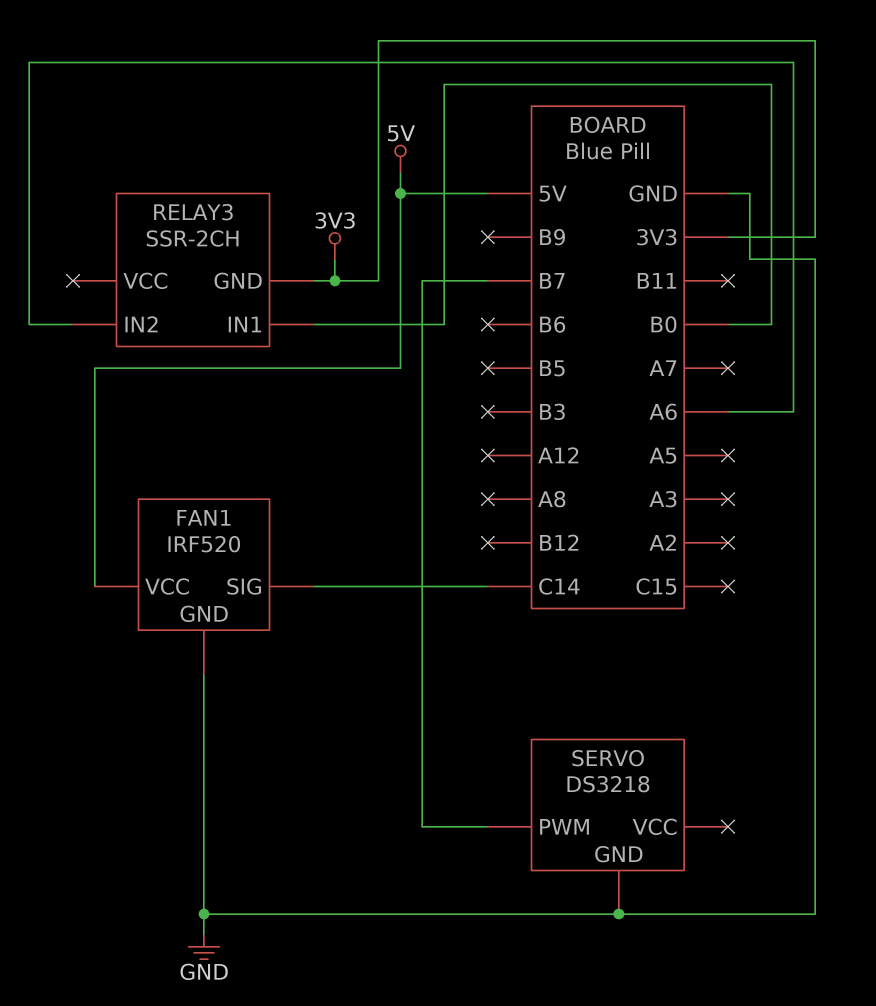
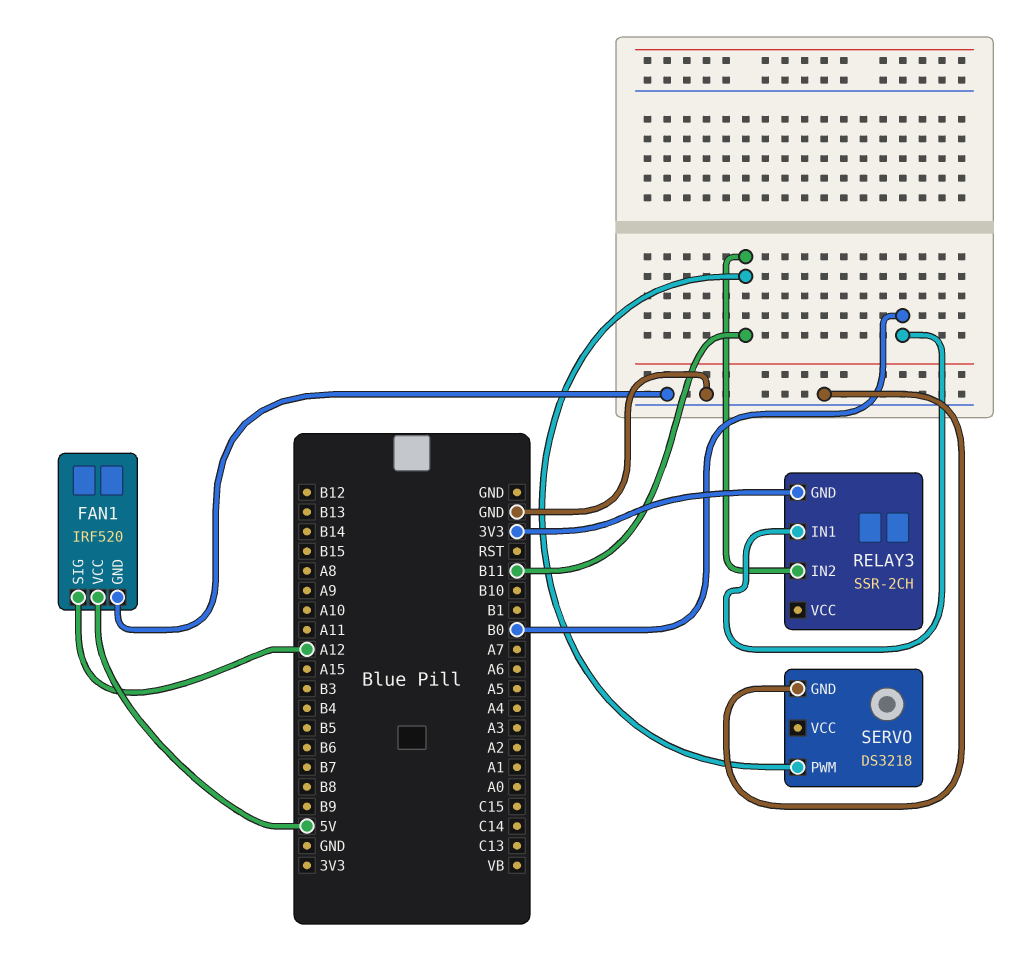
FAN1 pin SIG: C14 -> A12
RELAY3 pin IN2: A6 -> B11
SERVO pin PWM: B7 -> B11

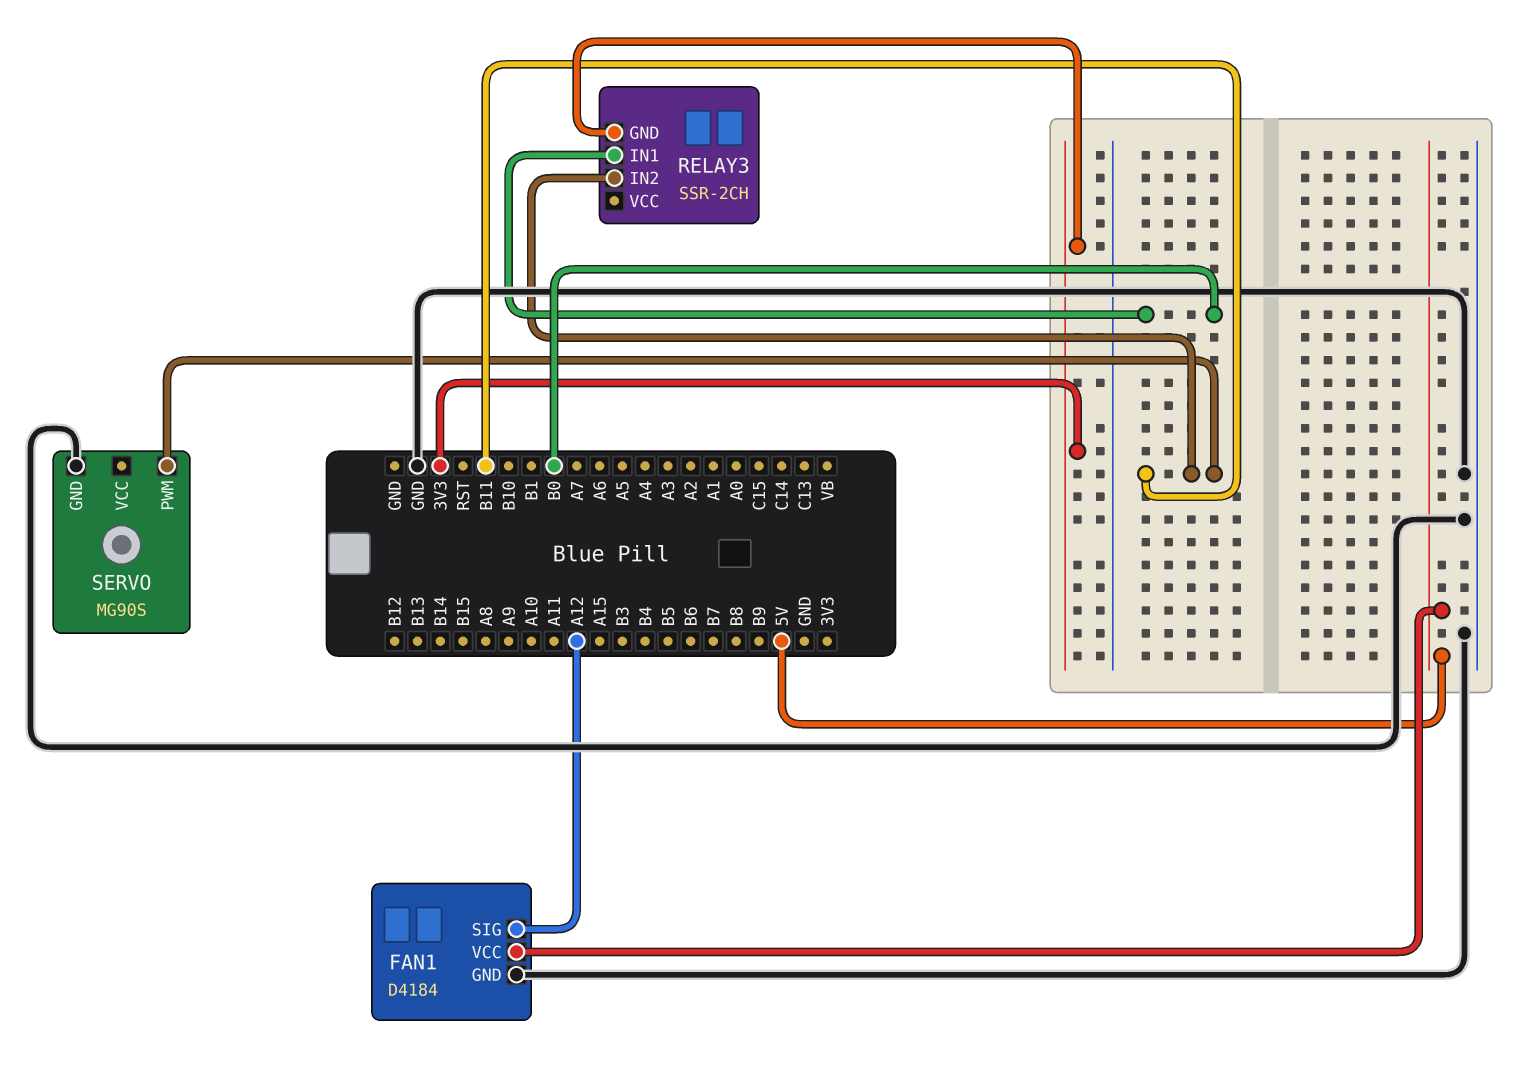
FAN1: IRF520 -> D4184
SERVO: DS3218 -> MG90S

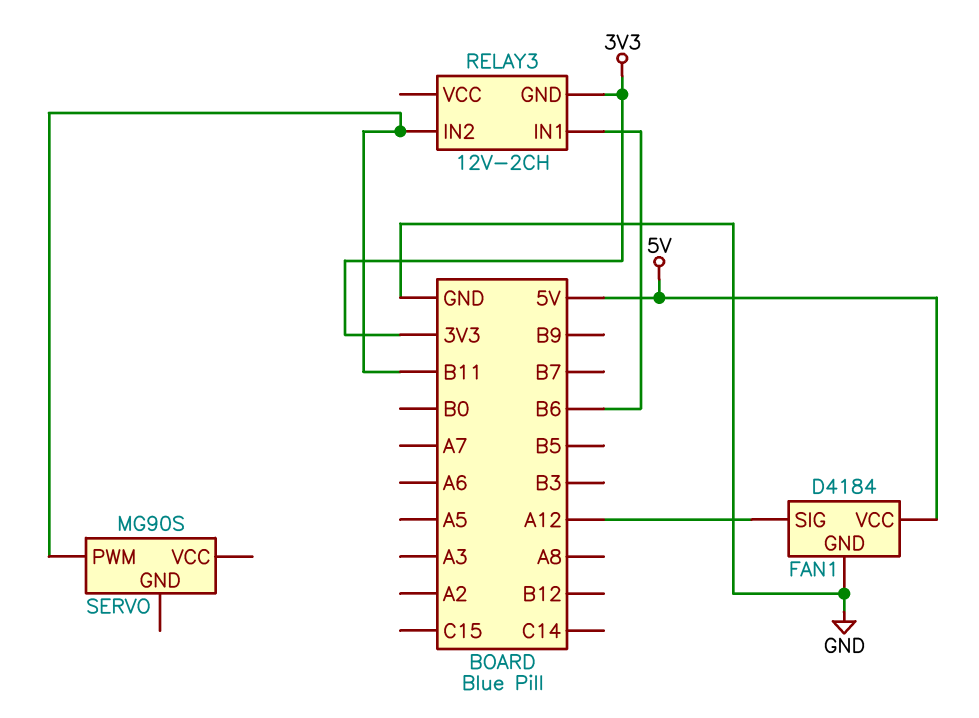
RELAY3: SSR-2CH -> 12V-2CH
RELAY3 pin IN1: B0 -> B6
SERVO pin GND: GND -> none

